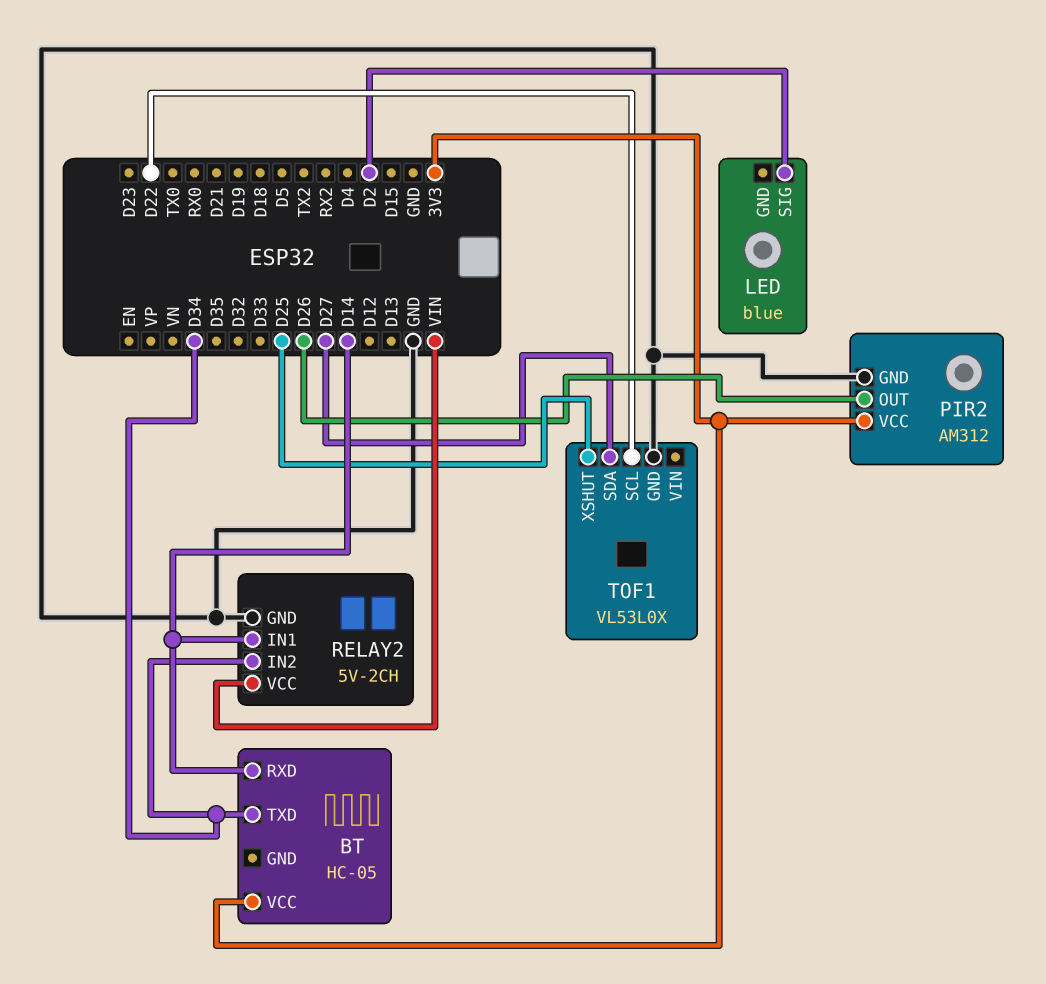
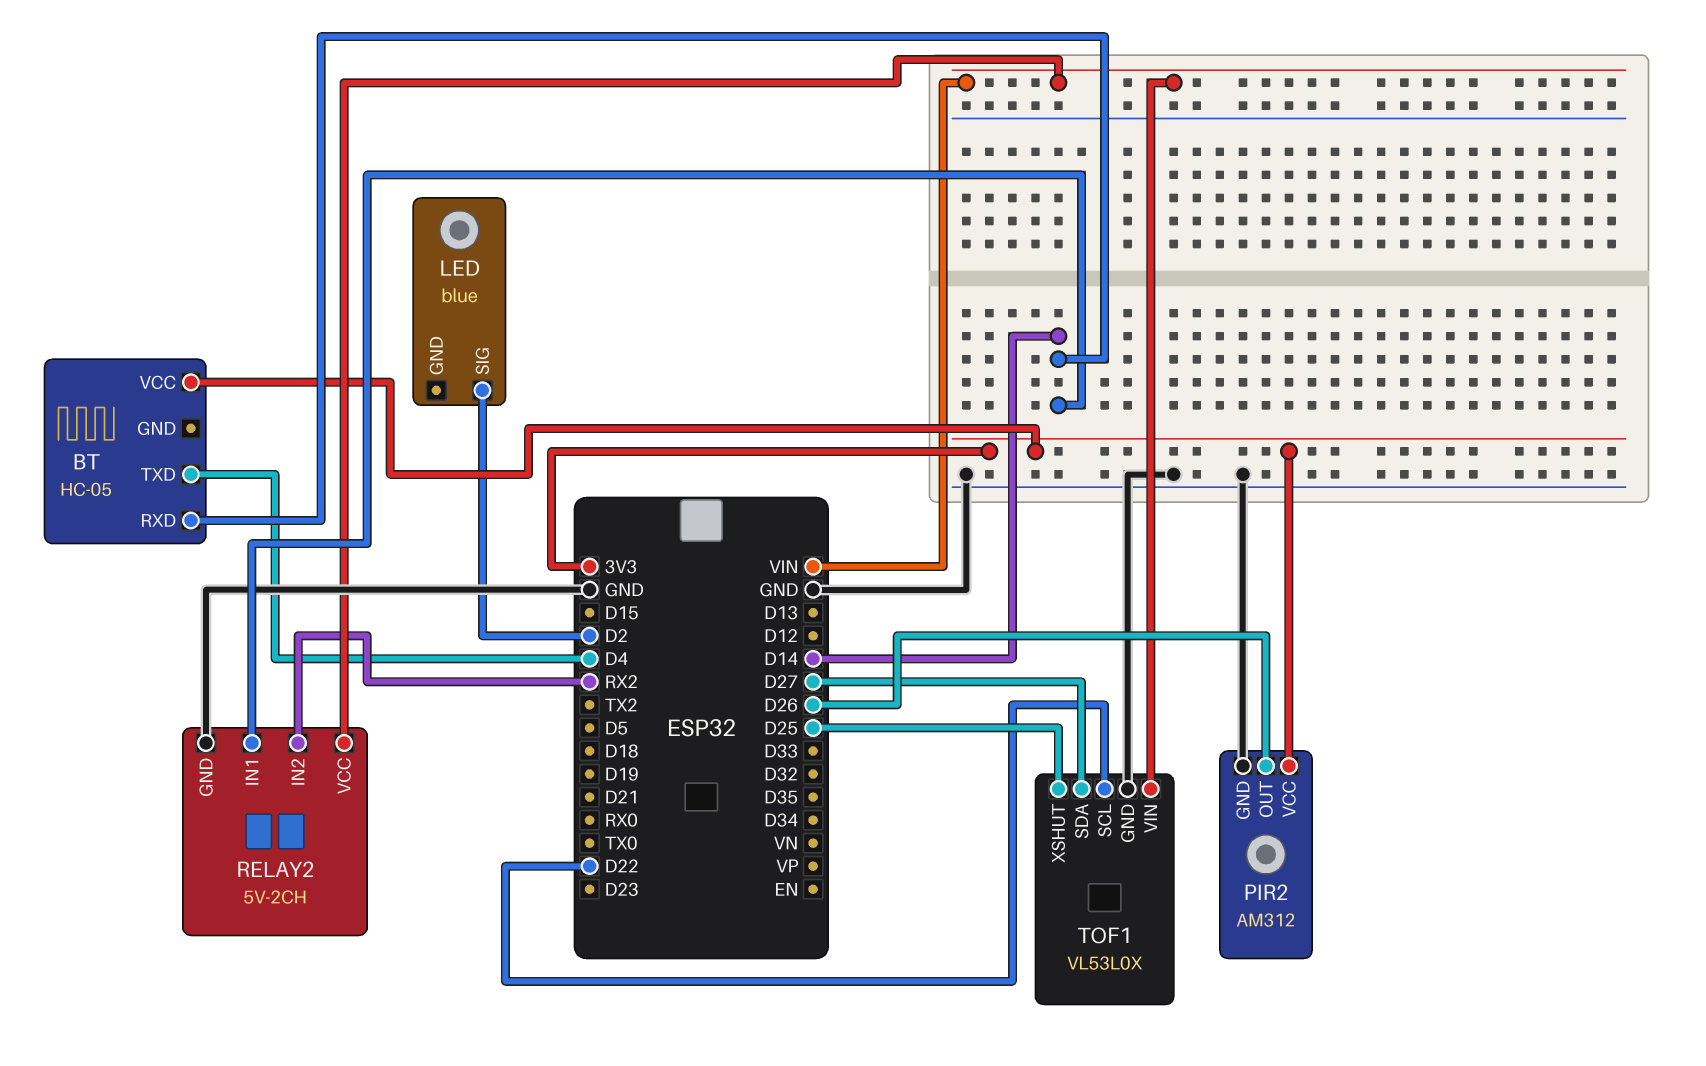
BT pin TXD: D34 -> D4
RELAY2 pin IN2: D34 -> RX2
TOF1 pin VIN: none -> VIN

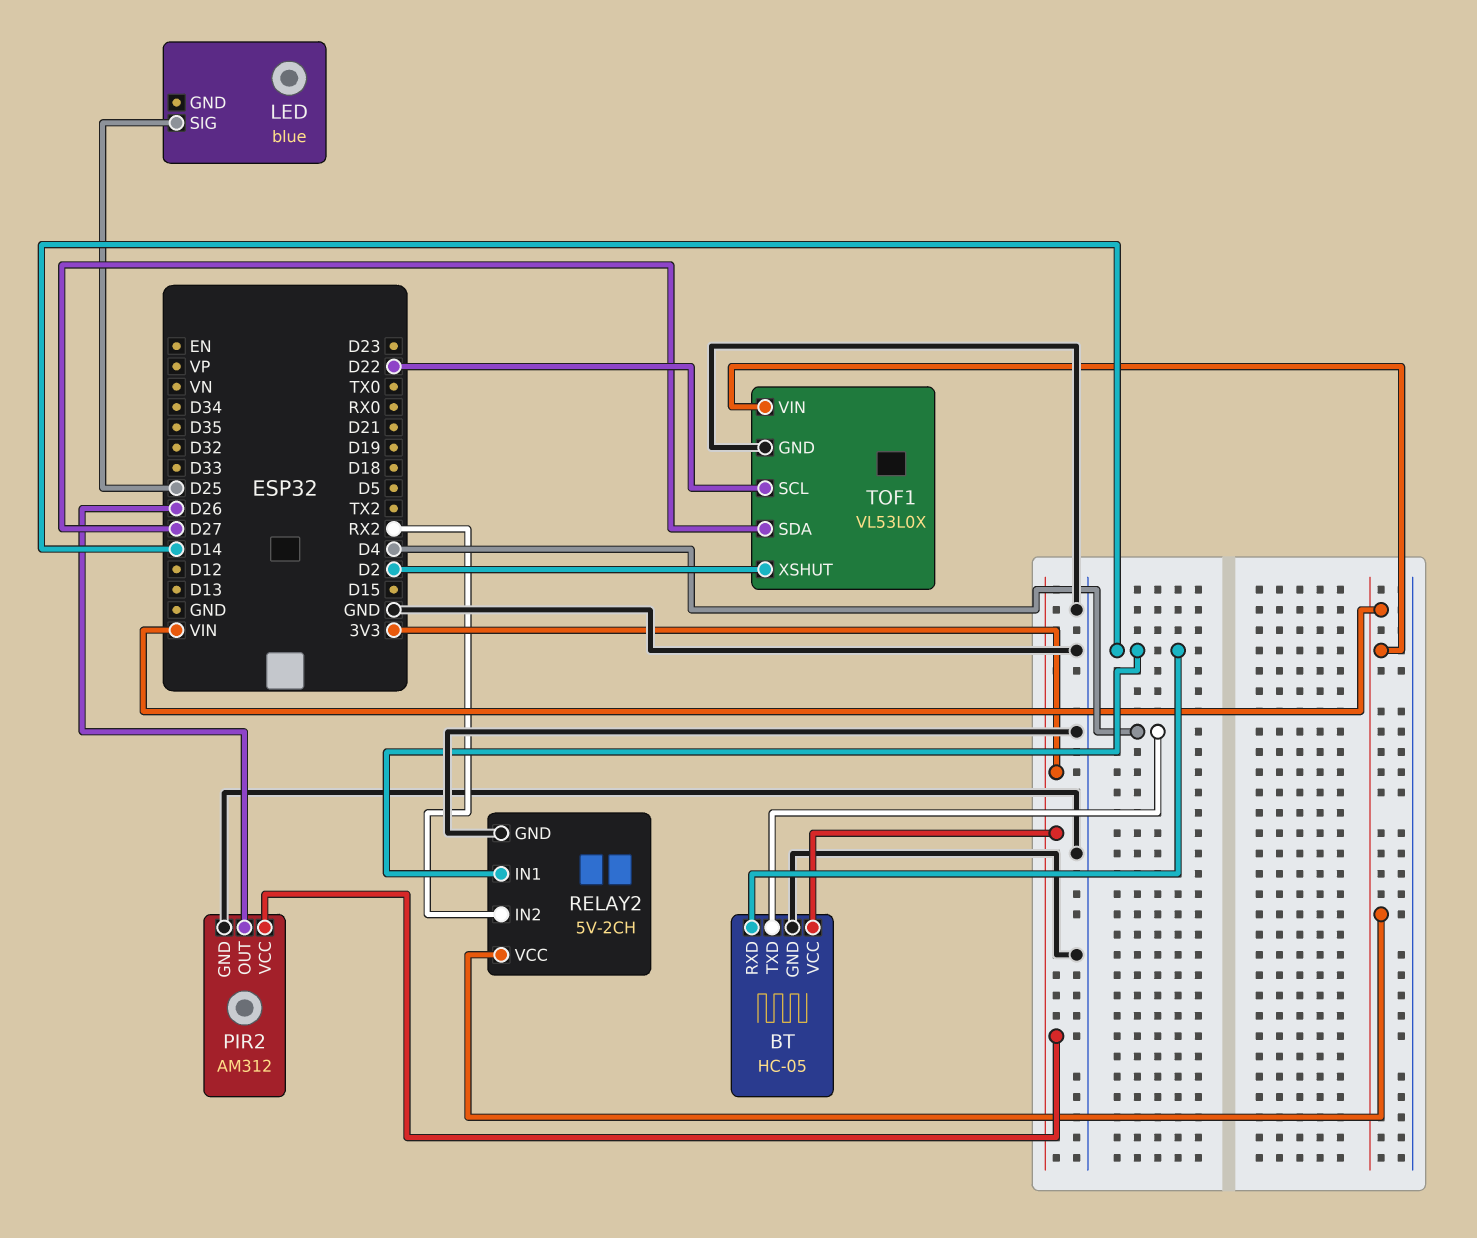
BT pin GND: none -> GND
LED pin SIG: D2 -> D25
TOF1 pin XSHUT: D25 -> D2

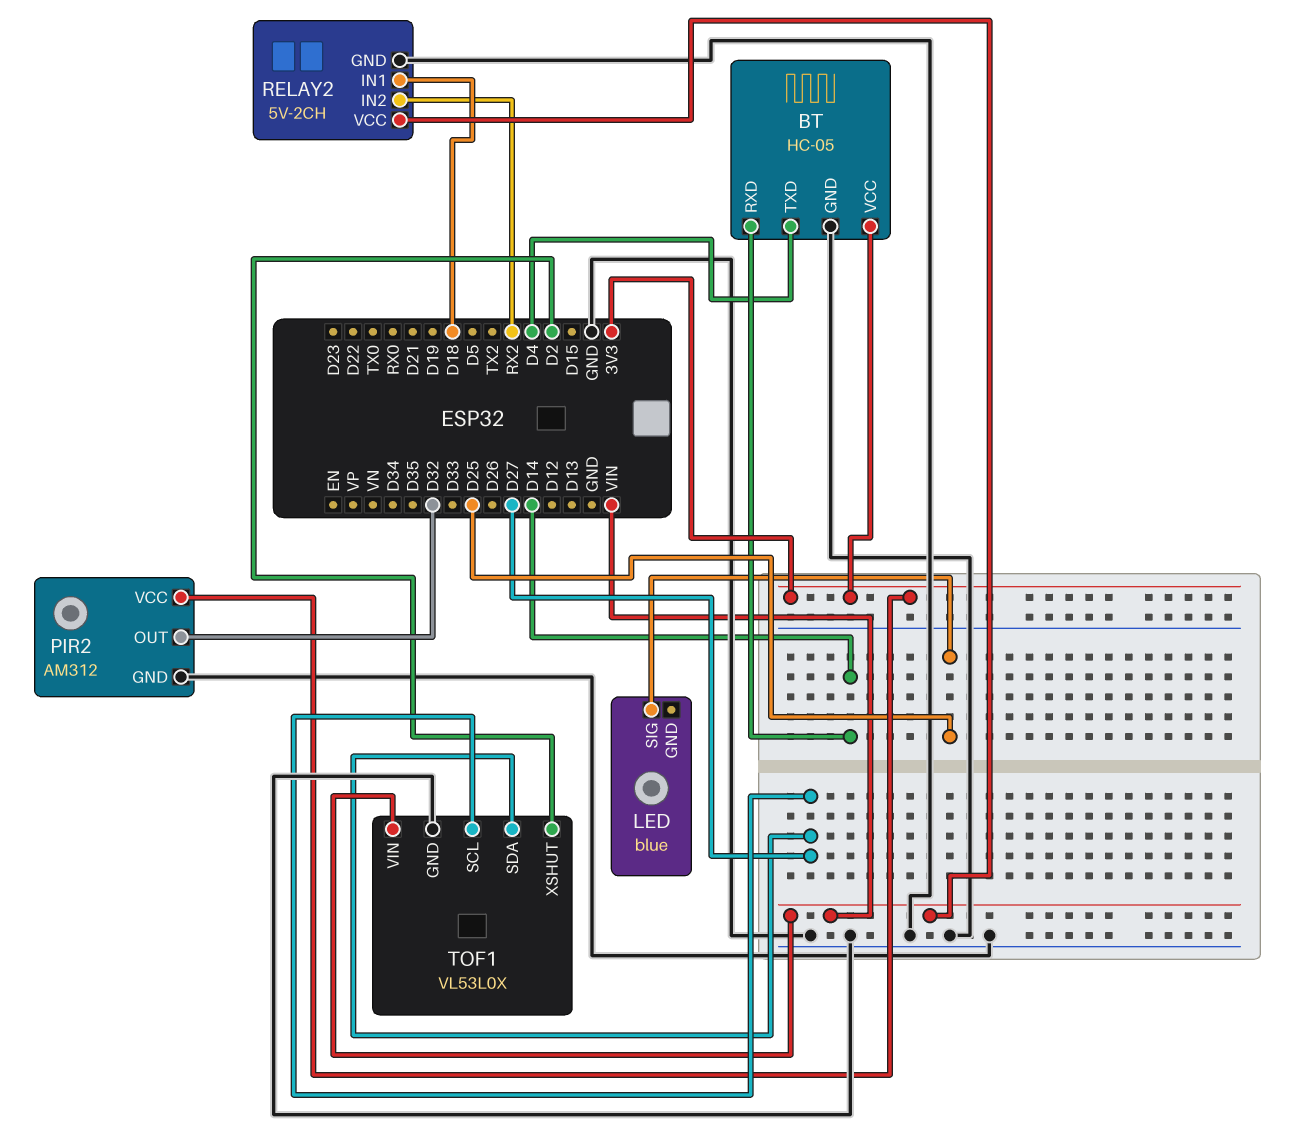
PIR2 pin OUT: D26 -> D32
RELAY2 pin IN1: D14 -> D18
TOF1 pin SCL: D22 -> D27

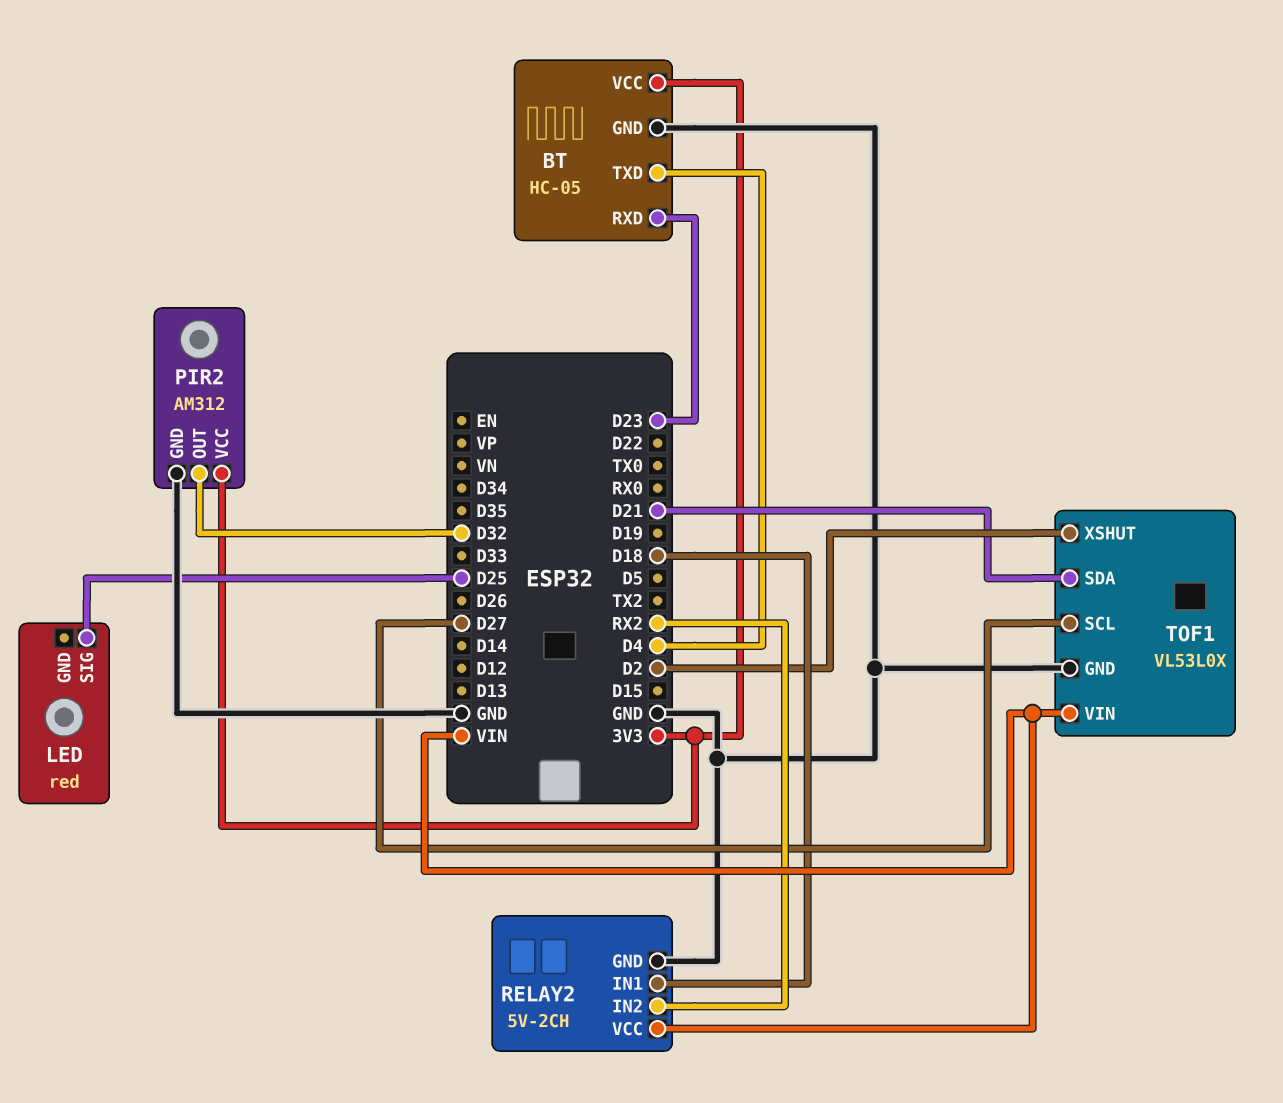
BT pin RXD: D14 -> D23
LED: blue -> red
TOF1 pin SDA: D27 -> D21

